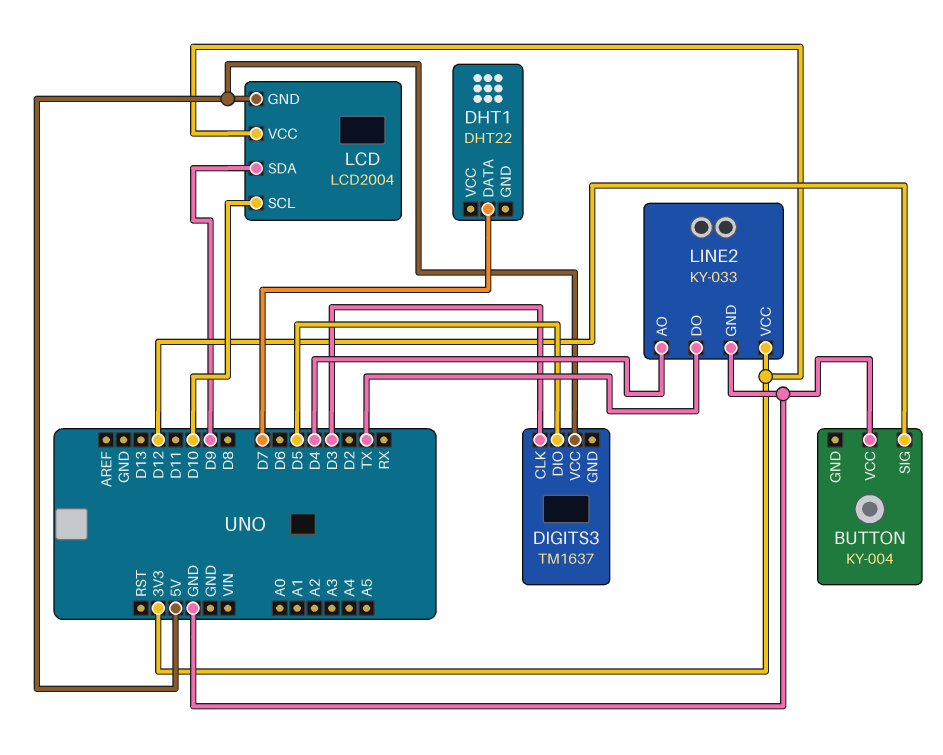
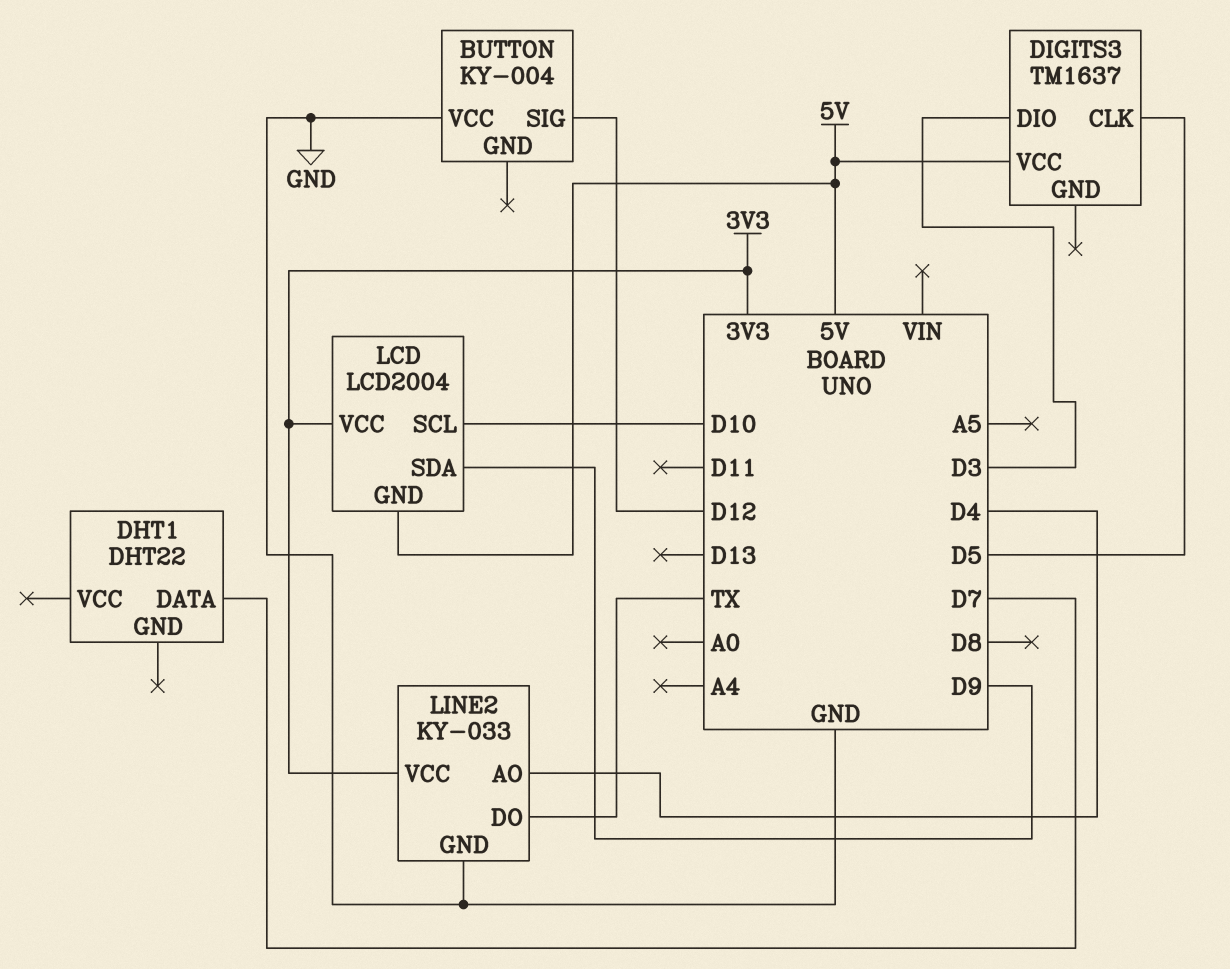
DIGITS3 pin CLK: D3 -> D5
DIGITS3 pin DIO: D5 -> D3

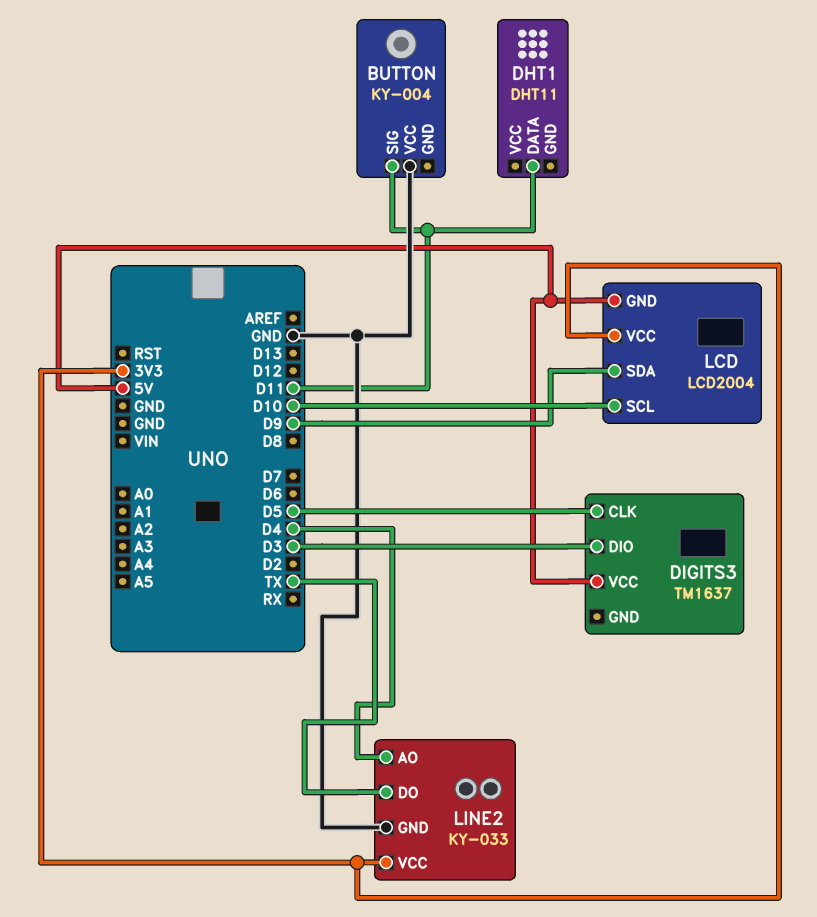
BUTTON pin SIG: D12 -> D11
DHT1: DHT22 -> DHT11
DHT1 pin DATA: D7 -> D11

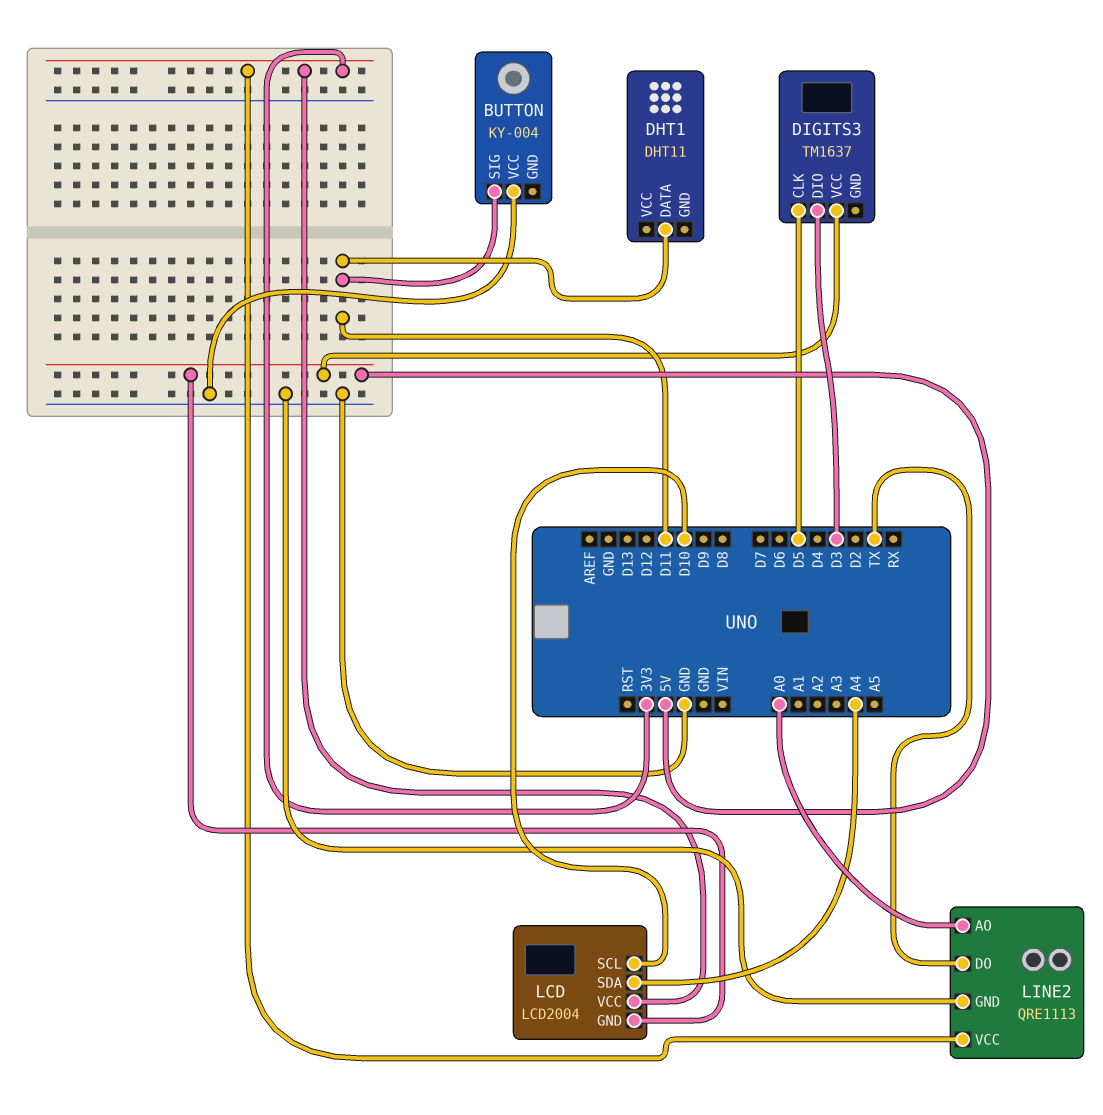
LCD pin SDA: D9 -> A4
LINE2: KY-033 -> QRE1113
LINE2 pin AO: D4 -> A0

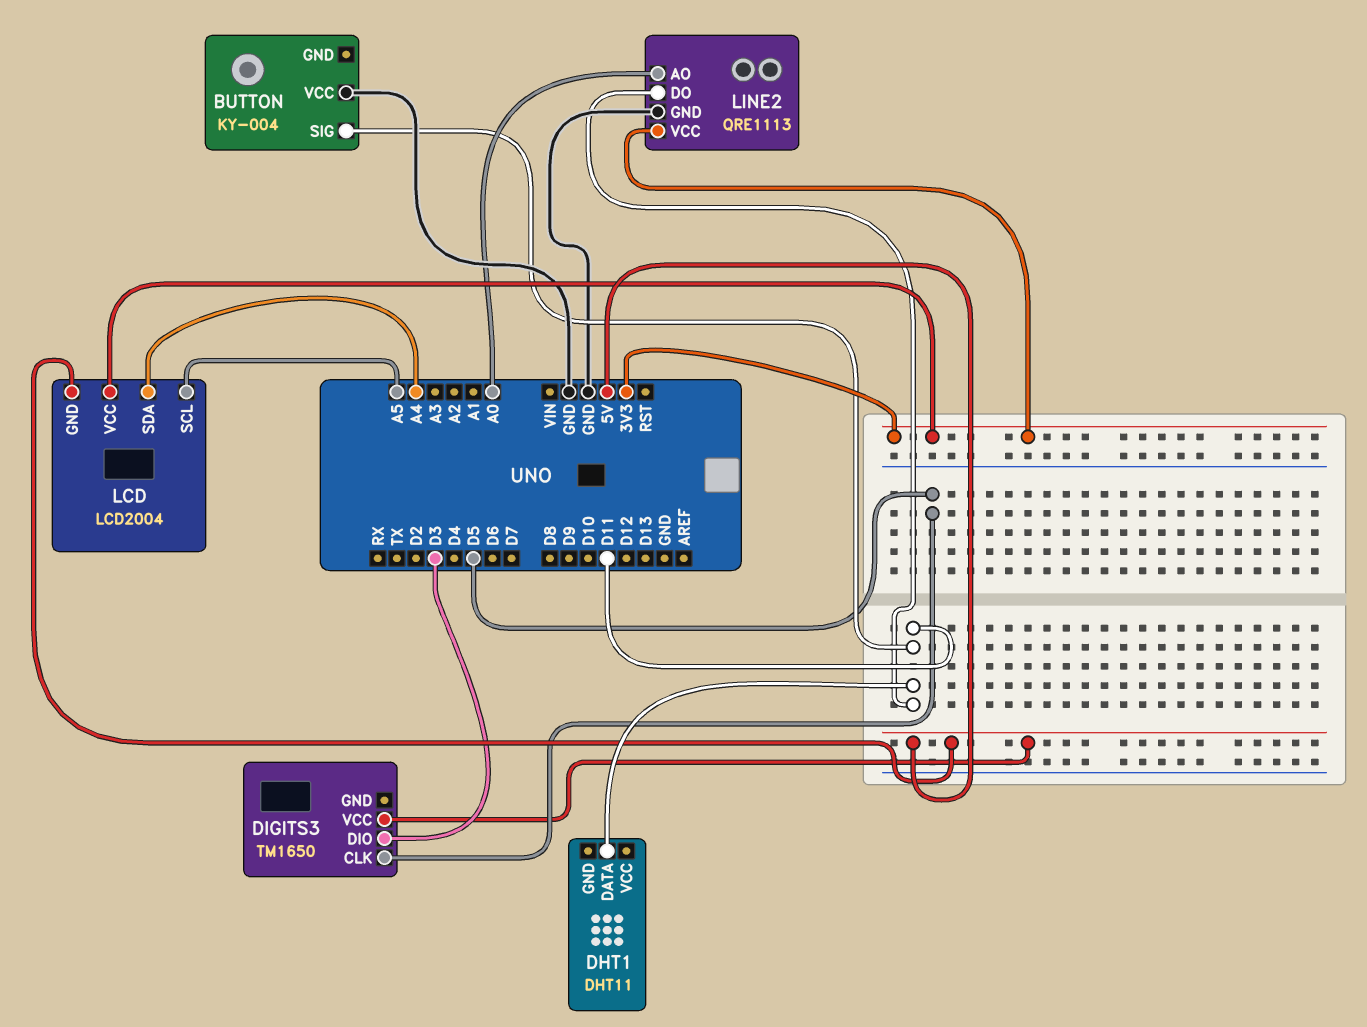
DIGITS3: TM1637 -> TM1650
LCD pin SCL: D10 -> A5
LINE2 pin DO: TX -> D11

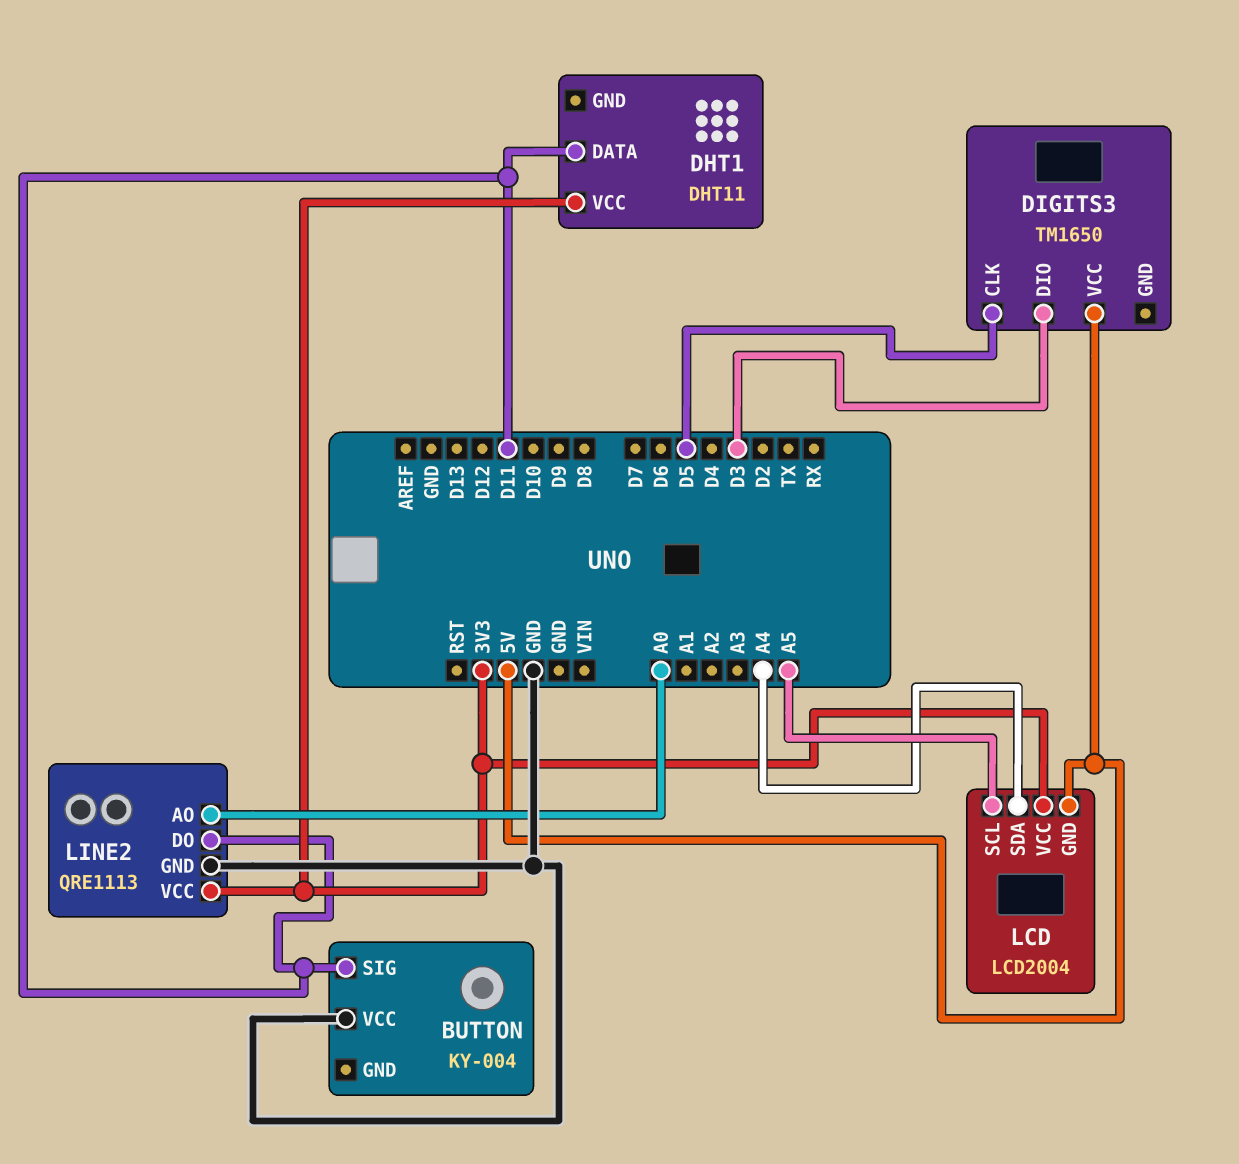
DHT1 pin VCC: none -> 3V3

